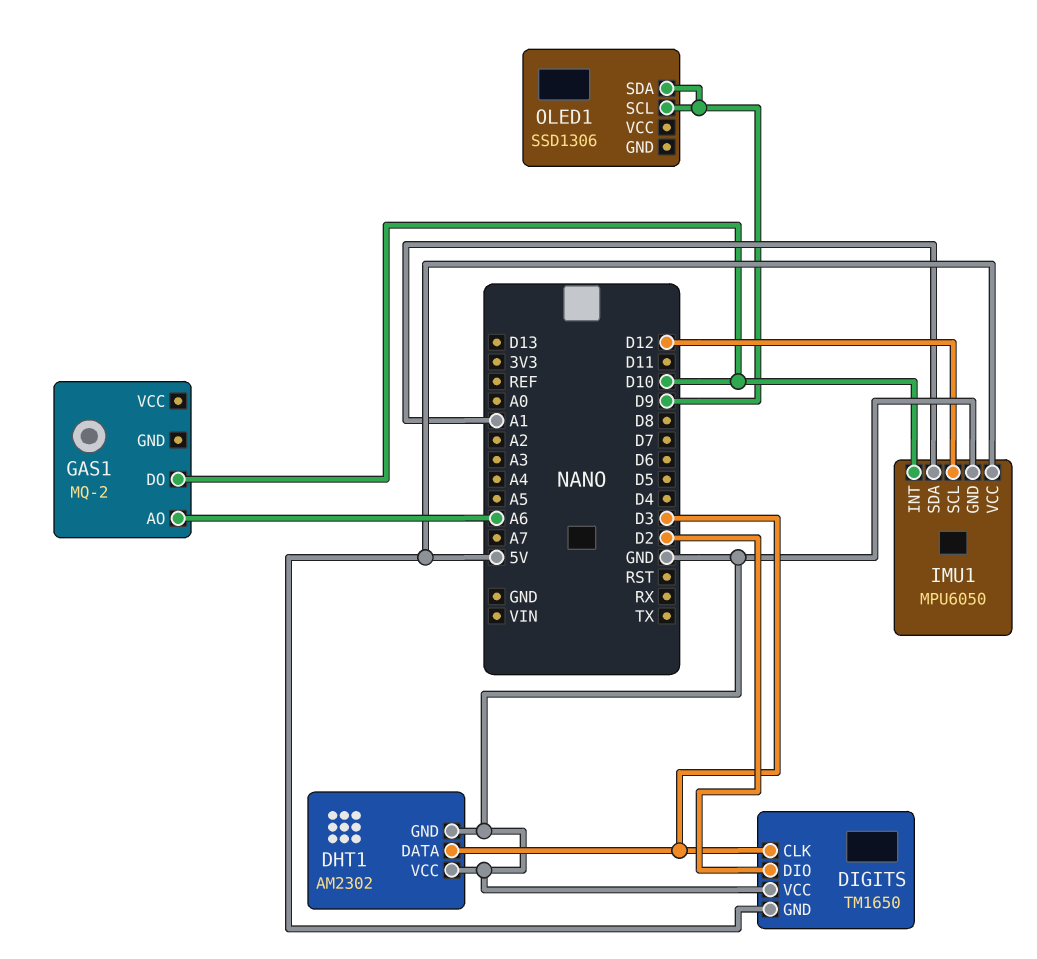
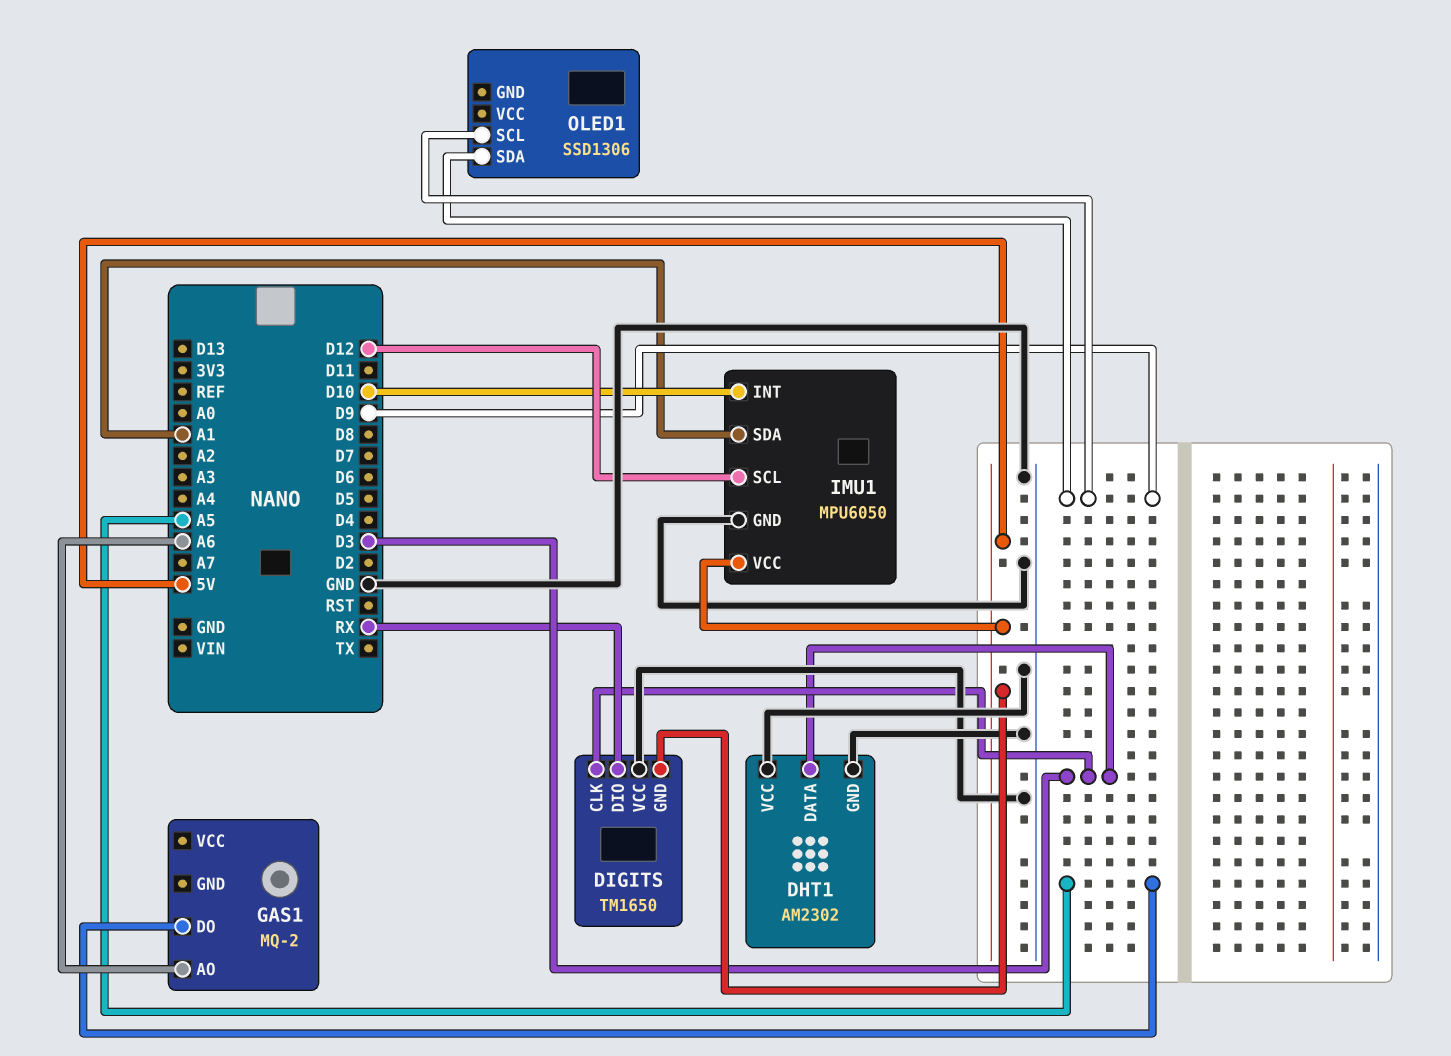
DIGITS pin DIO: D2 -> RX
GAS1 pin DO: D10 -> A5

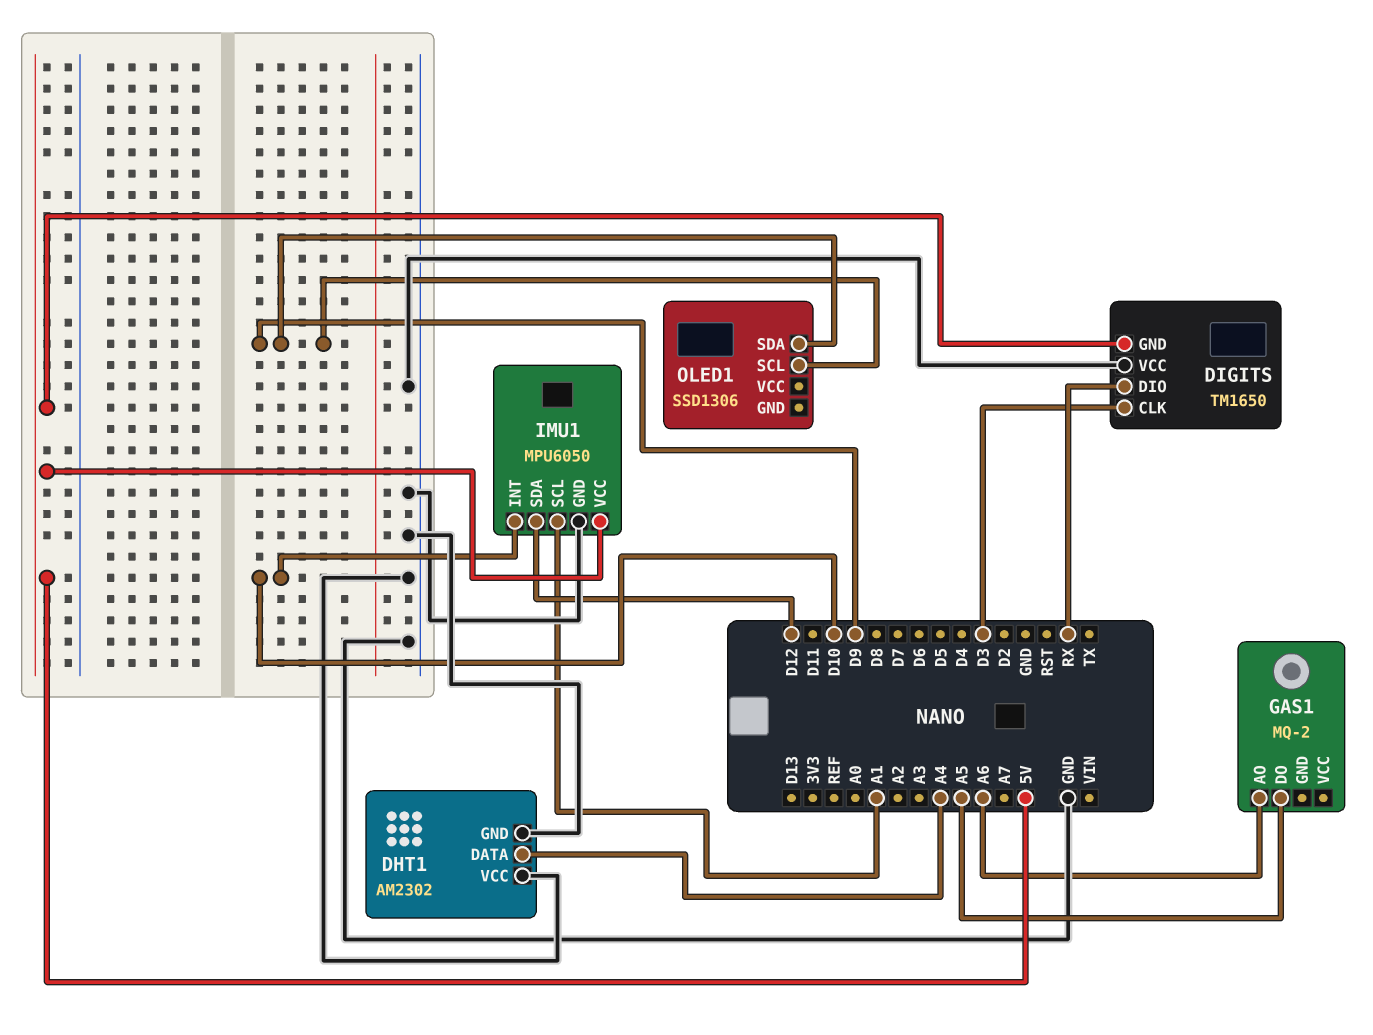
DHT1 pin DATA: D3 -> A4
IMU1 pin SCL: D12 -> A1
IMU1 pin SDA: A1 -> D12

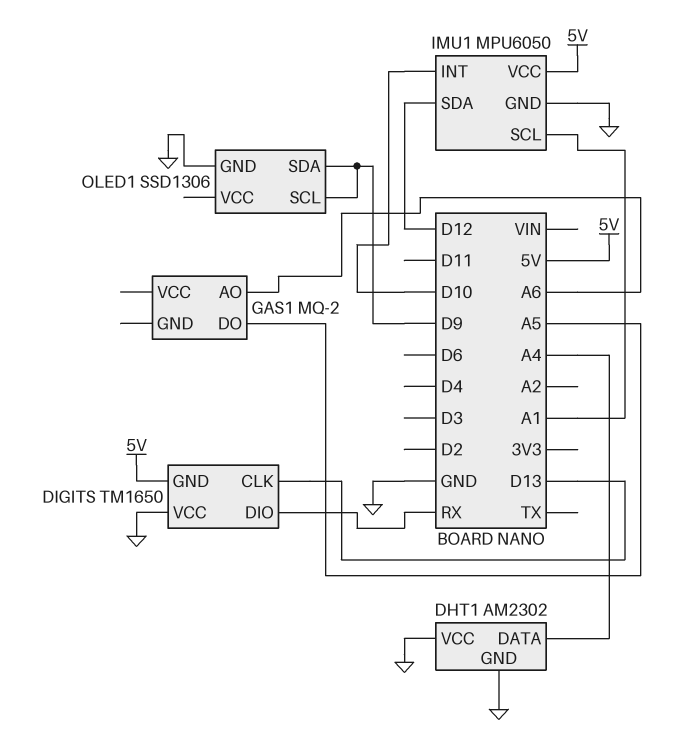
DIGITS pin CLK: D3 -> D13
OLED1 pin GND: none -> GND

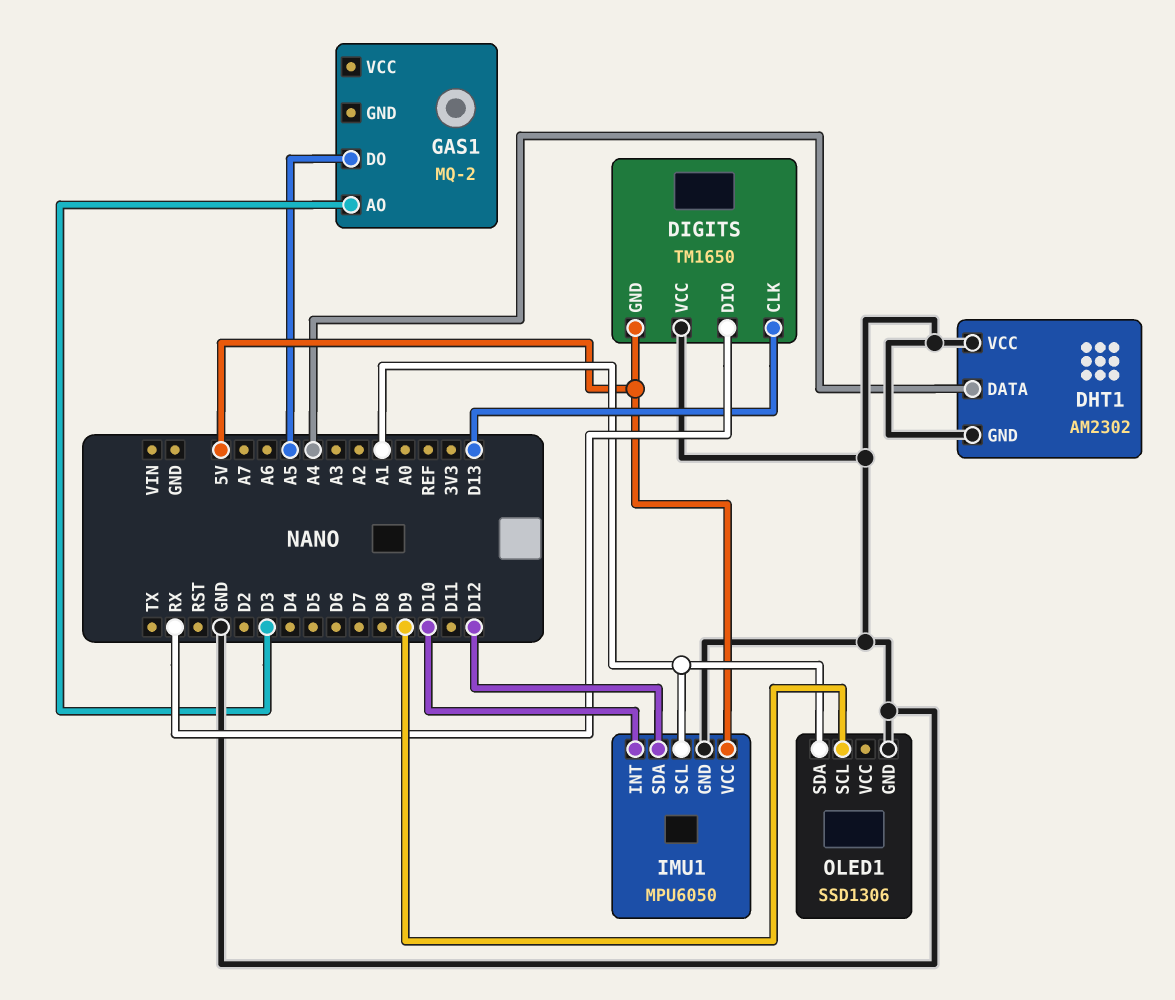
GAS1 pin AO: A6 -> D3
OLED1 pin SDA: D9 -> A1

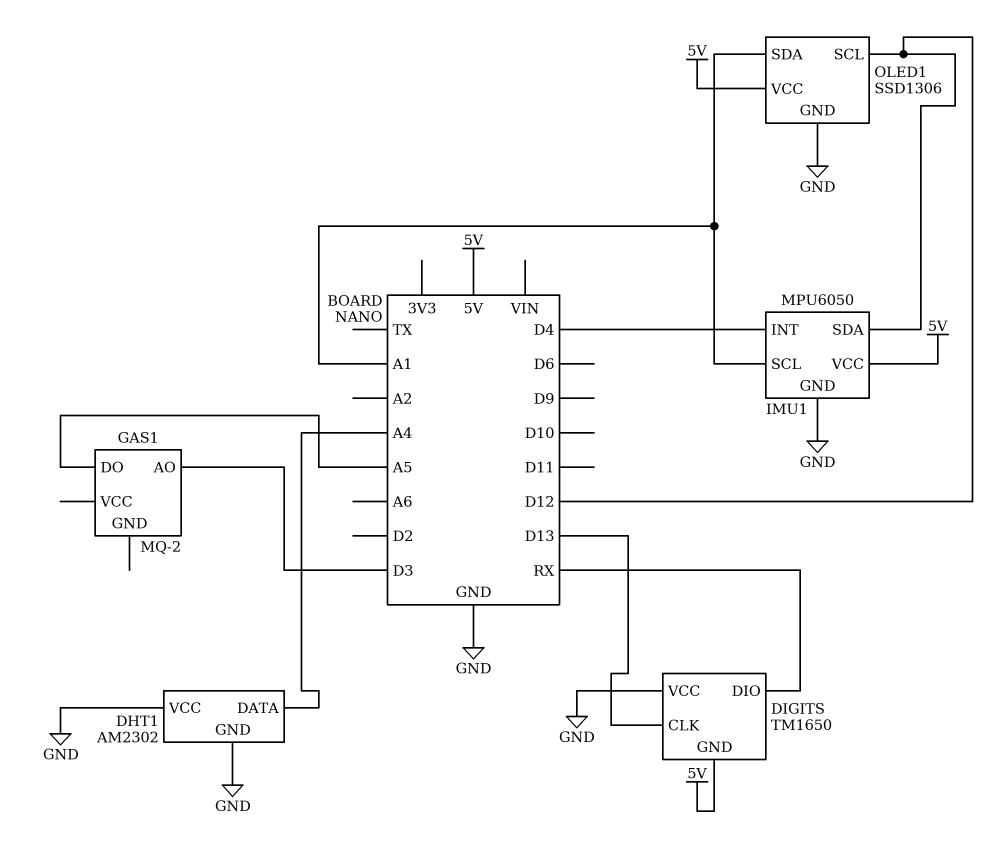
IMU1 pin INT: D10 -> D4
OLED1 pin SCL: D9 -> D12
OLED1 pin VCC: none -> 5V

